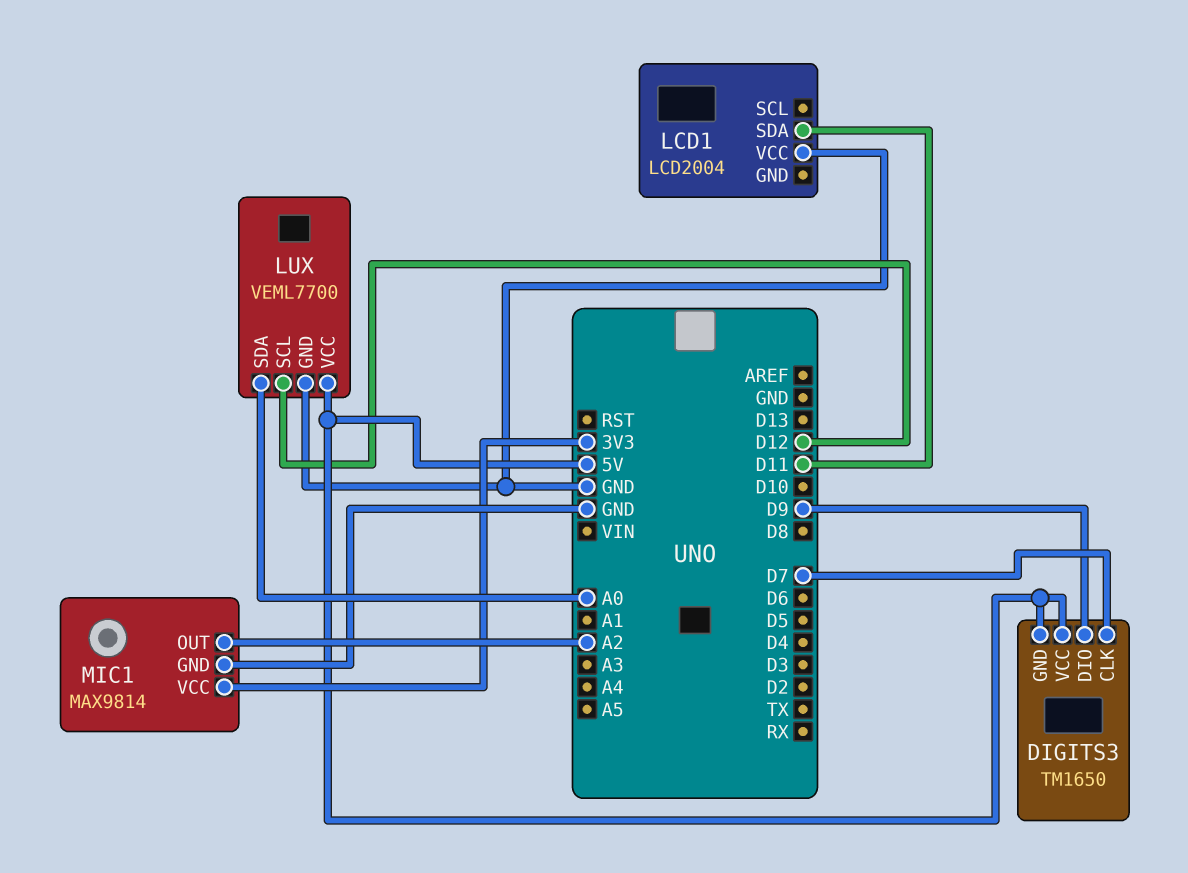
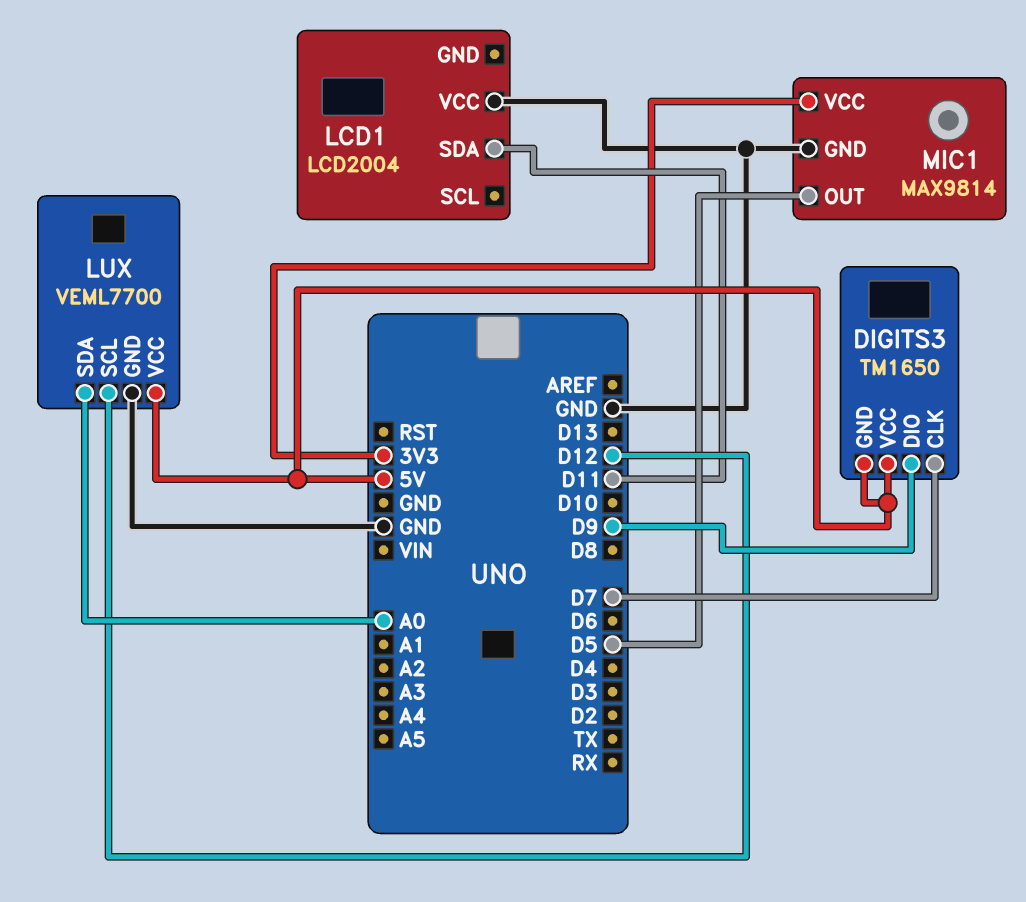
MIC1 pin OUT: A2 -> D5

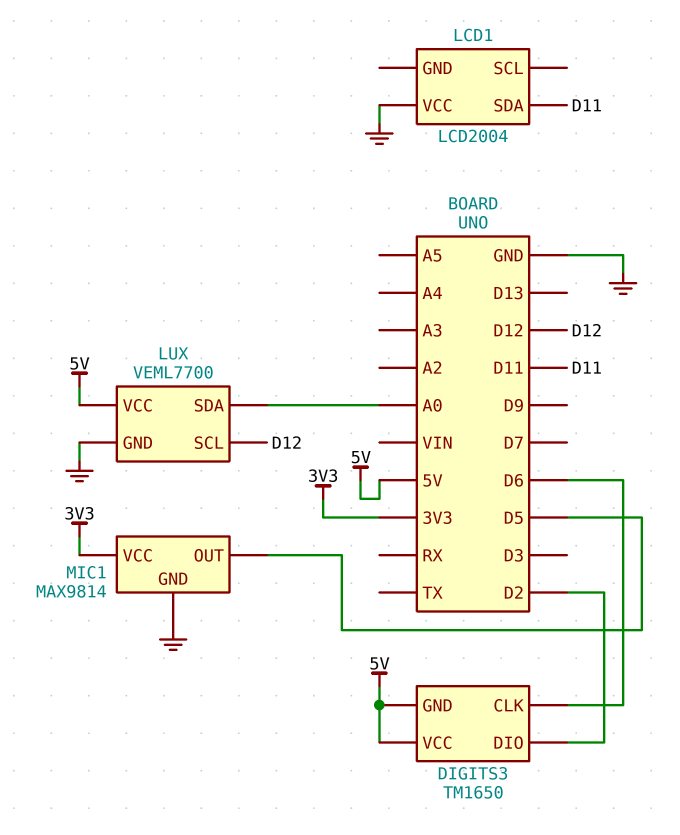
DIGITS3 pin CLK: D7 -> D6
DIGITS3 pin DIO: D9 -> D2

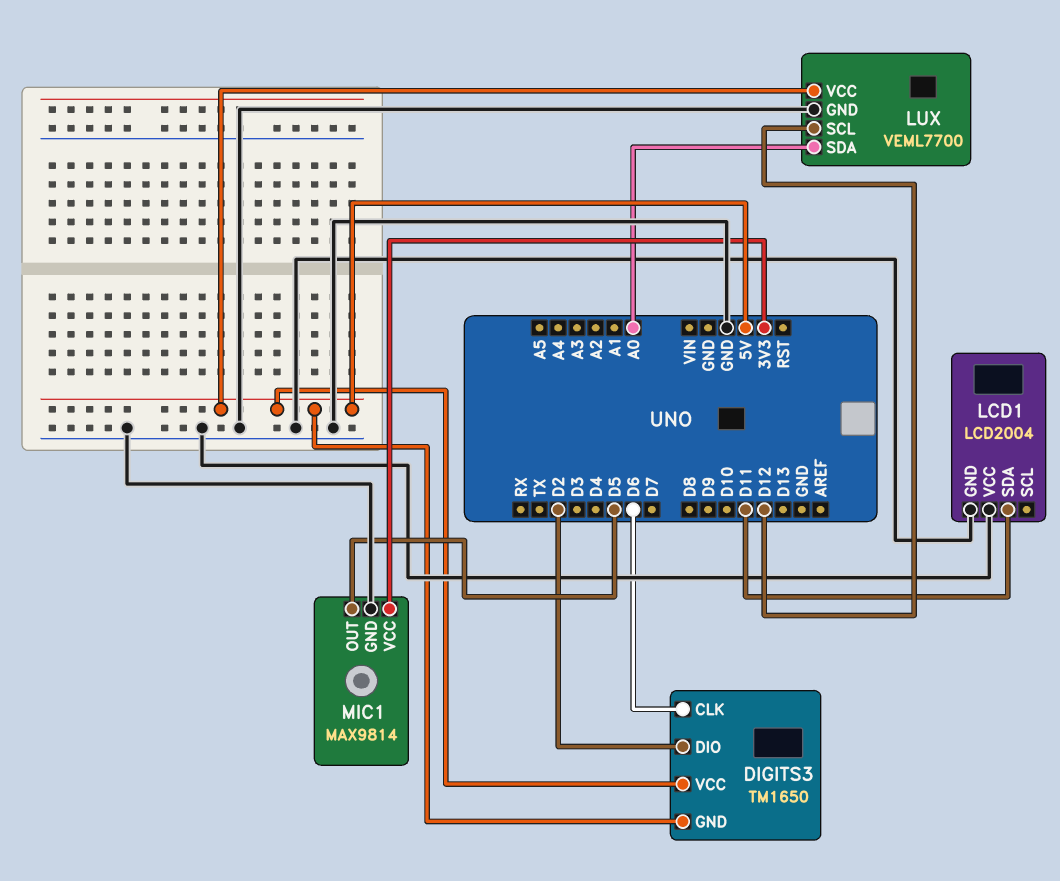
LCD1 pin GND: none -> GND

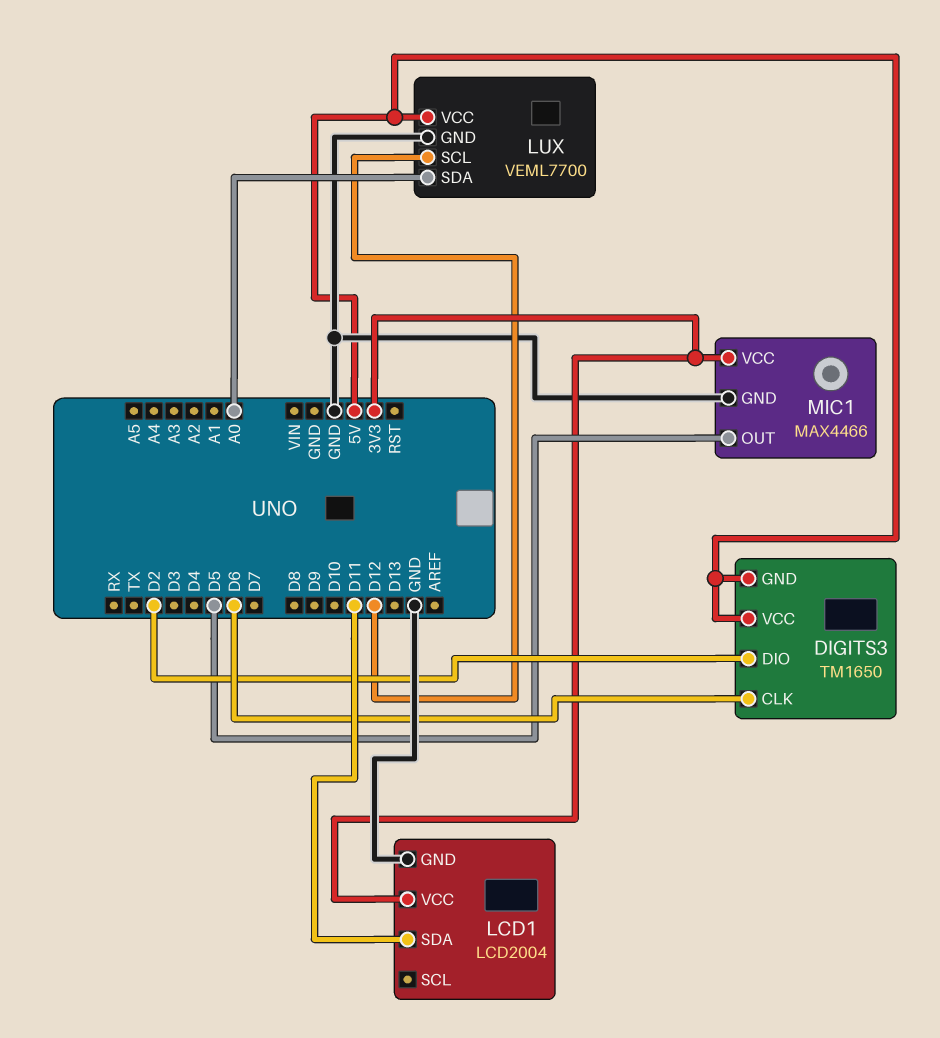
LCD1 pin VCC: GND -> 3V3
MIC1: MAX9814 -> MAX4466

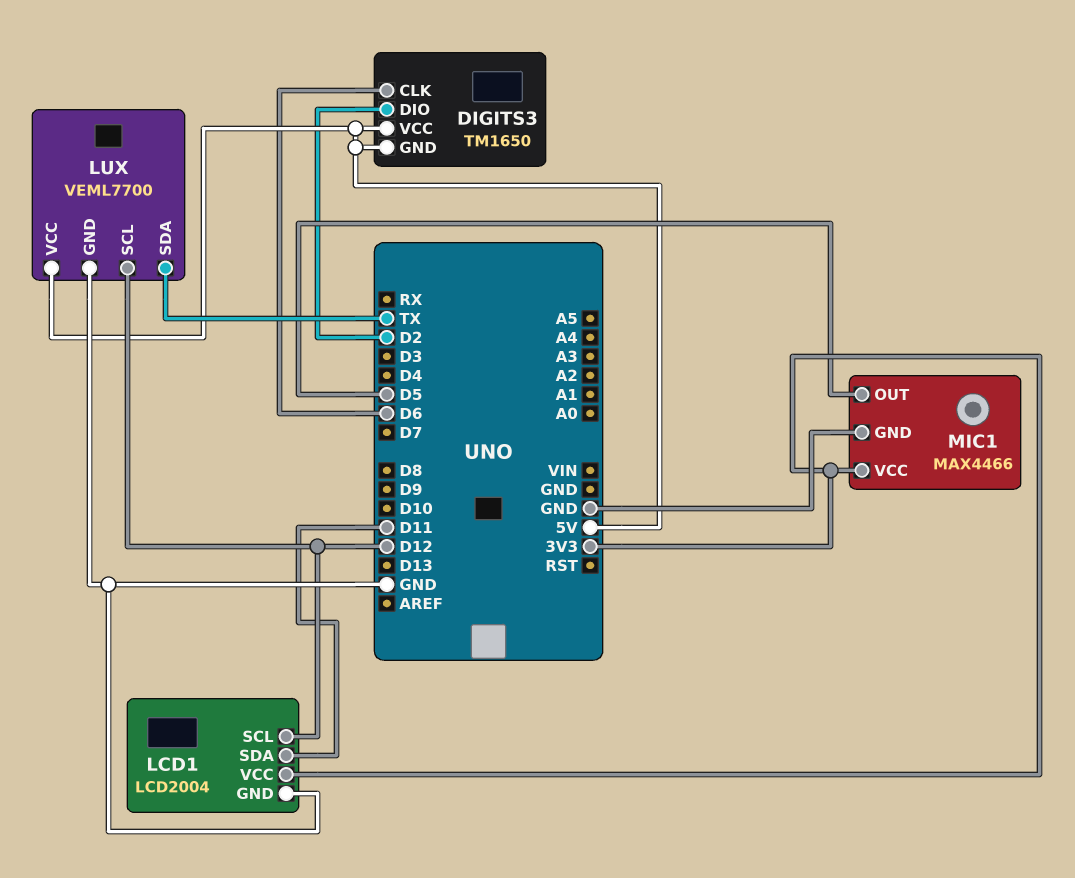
LCD1 pin SCL: none -> D12
LUX pin SDA: A0 -> TX

